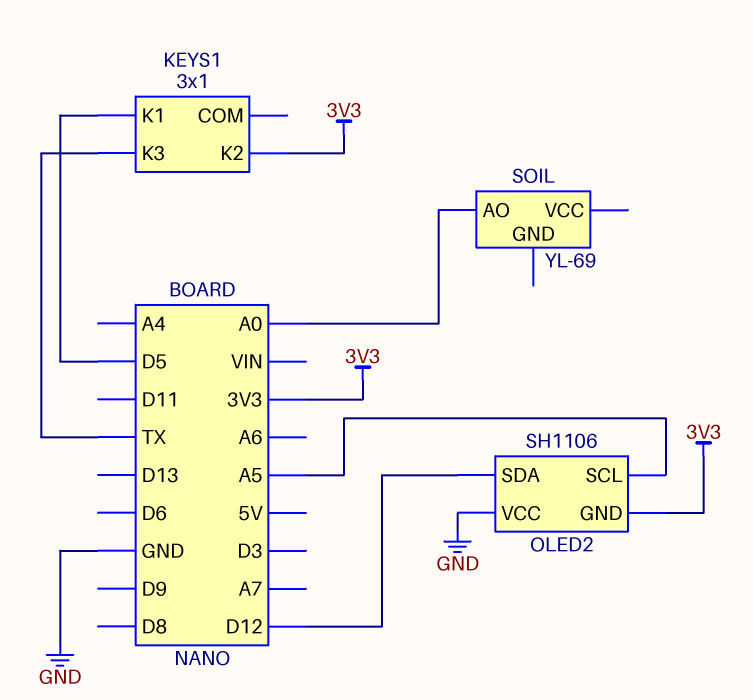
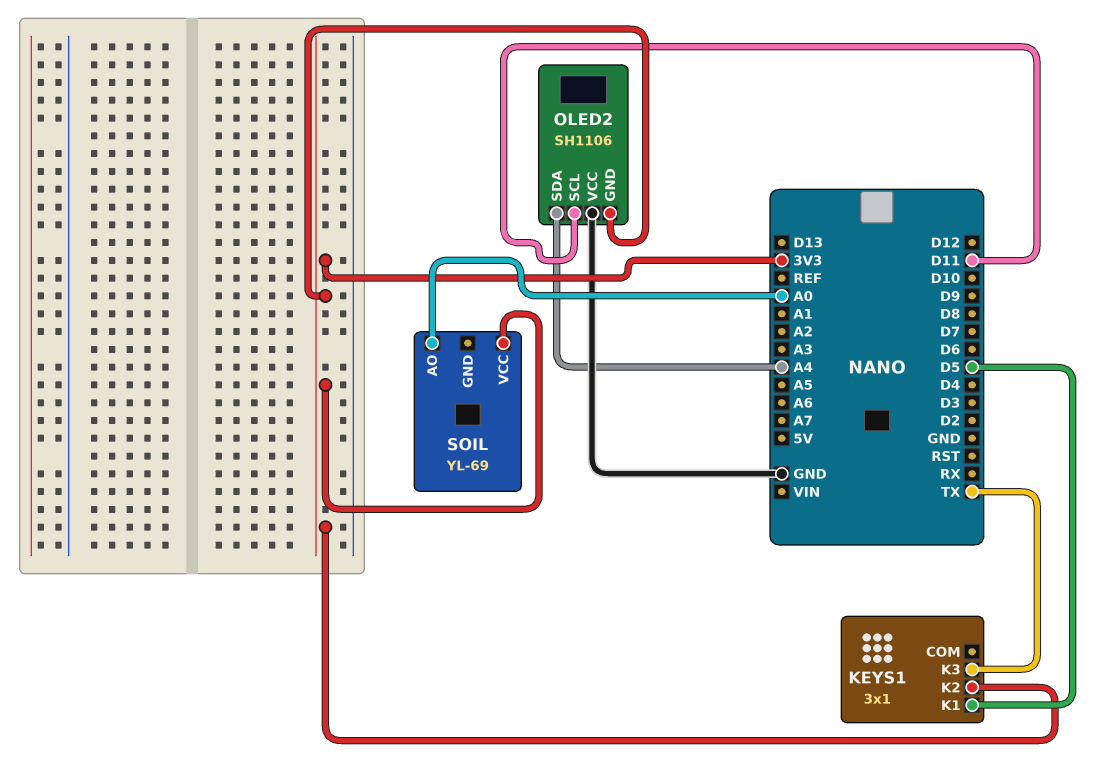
OLED2 pin SCL: A5 -> D11
OLED2 pin SDA: D12 -> A4
SOIL pin VCC: none -> 3V3

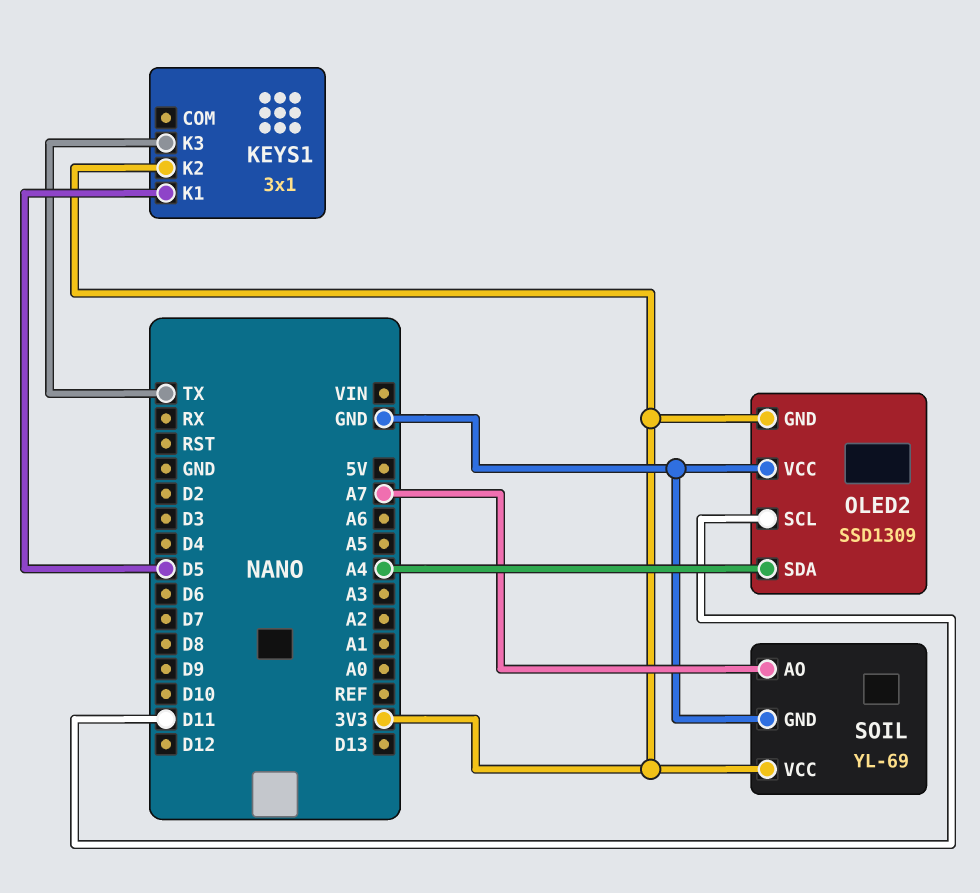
OLED2: SH1106 -> SSD1309
SOIL pin AO: A0 -> A7
SOIL pin GND: none -> GND

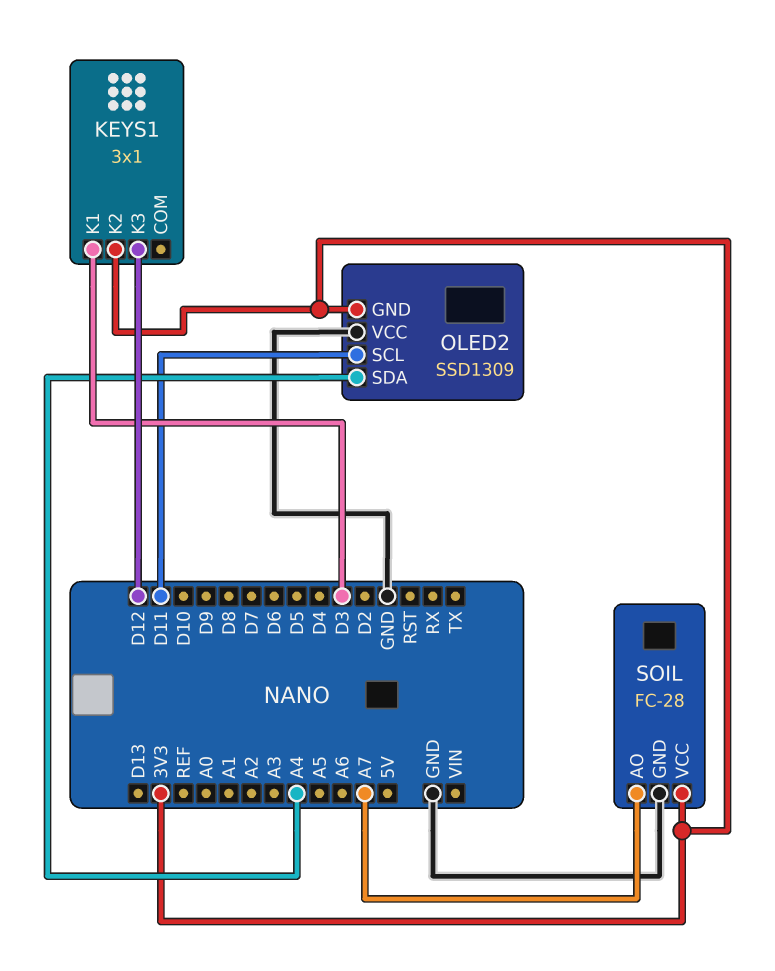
KEYS1 pin K1: D5 -> D3
KEYS1 pin K3: TX -> D12
SOIL: YL-69 -> FC-28

